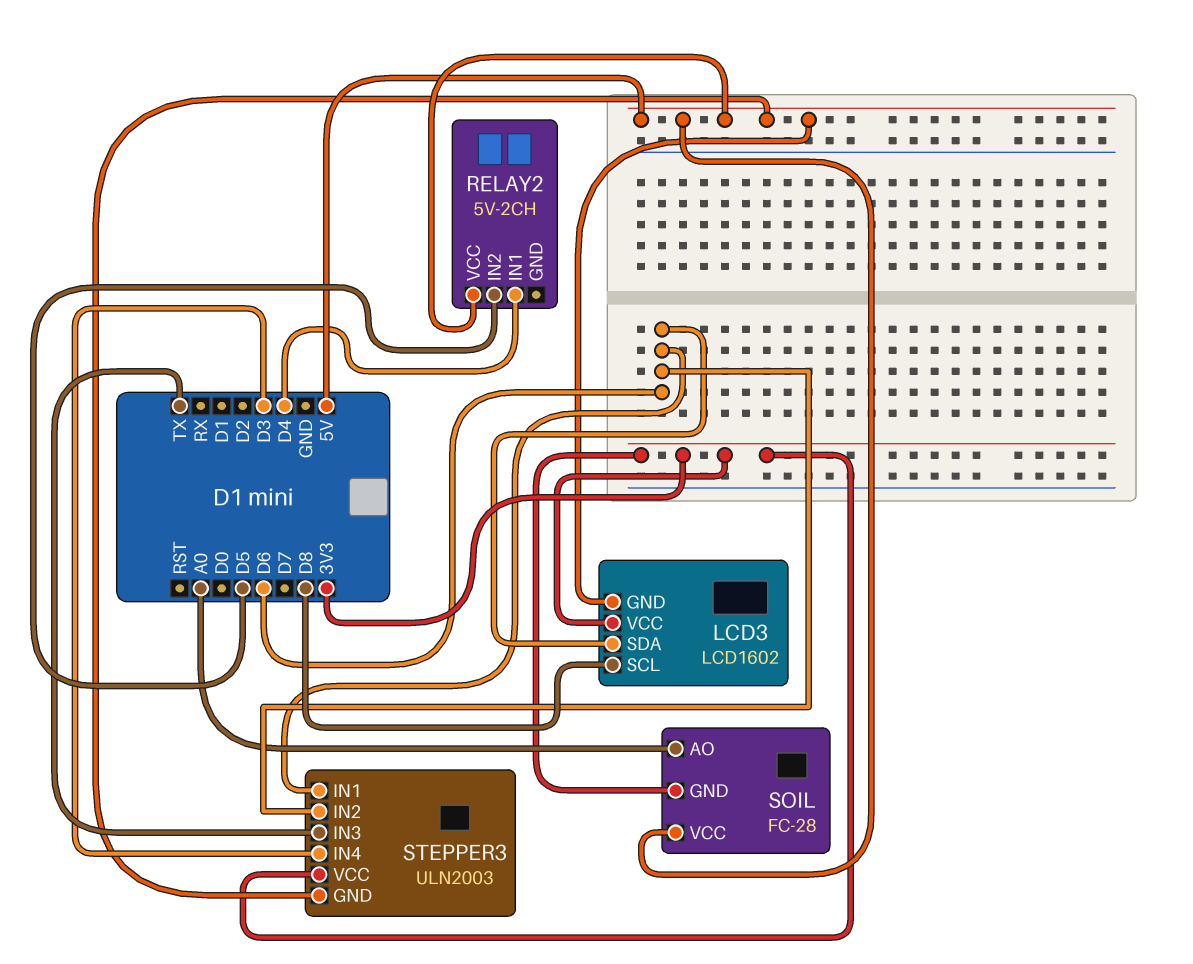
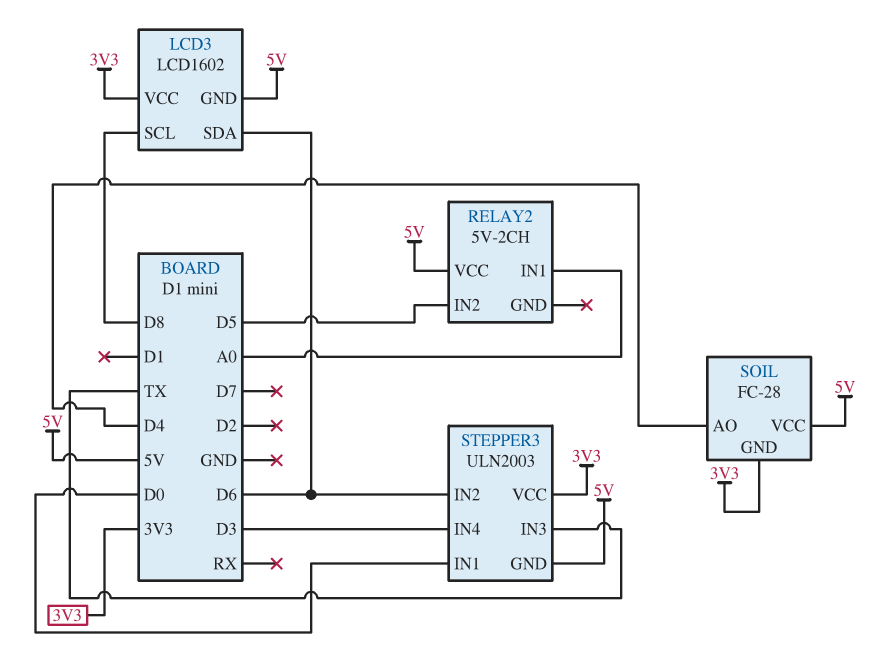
RELAY2 pin IN1: D4 -> A0
SOIL pin AO: A0 -> D4
STEPPER3 pin IN1: D6 -> D0

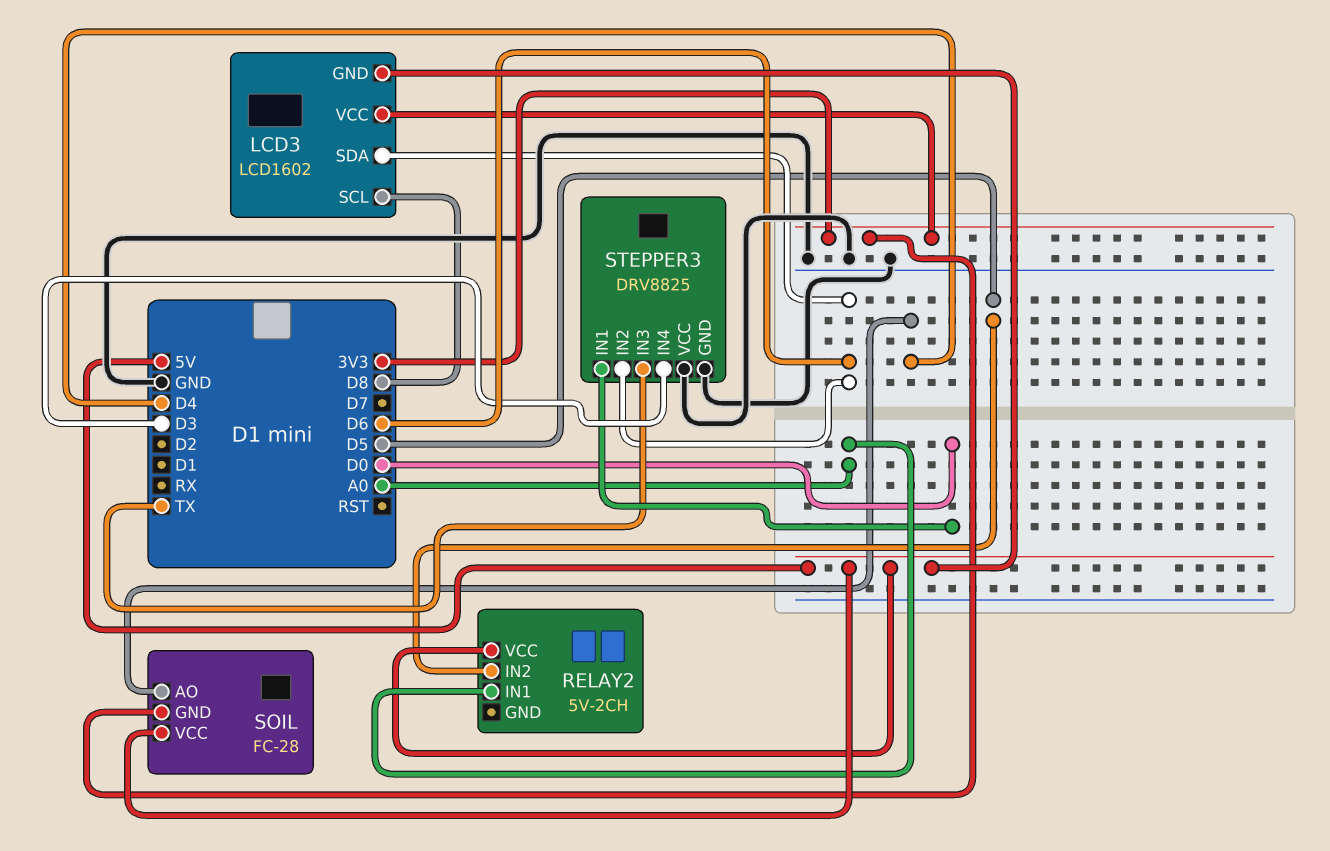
STEPPER3: ULN2003 -> DRV8825
STEPPER3 pin GND: 5V -> GND
STEPPER3 pin VCC: 3V3 -> GND

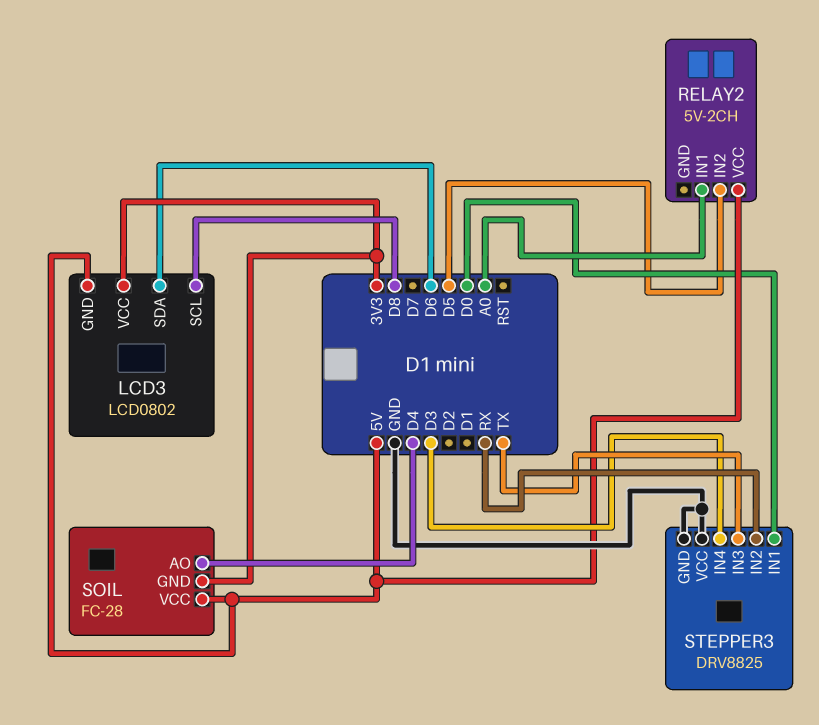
LCD3: LCD1602 -> LCD0802
STEPPER3 pin IN2: D6 -> RX

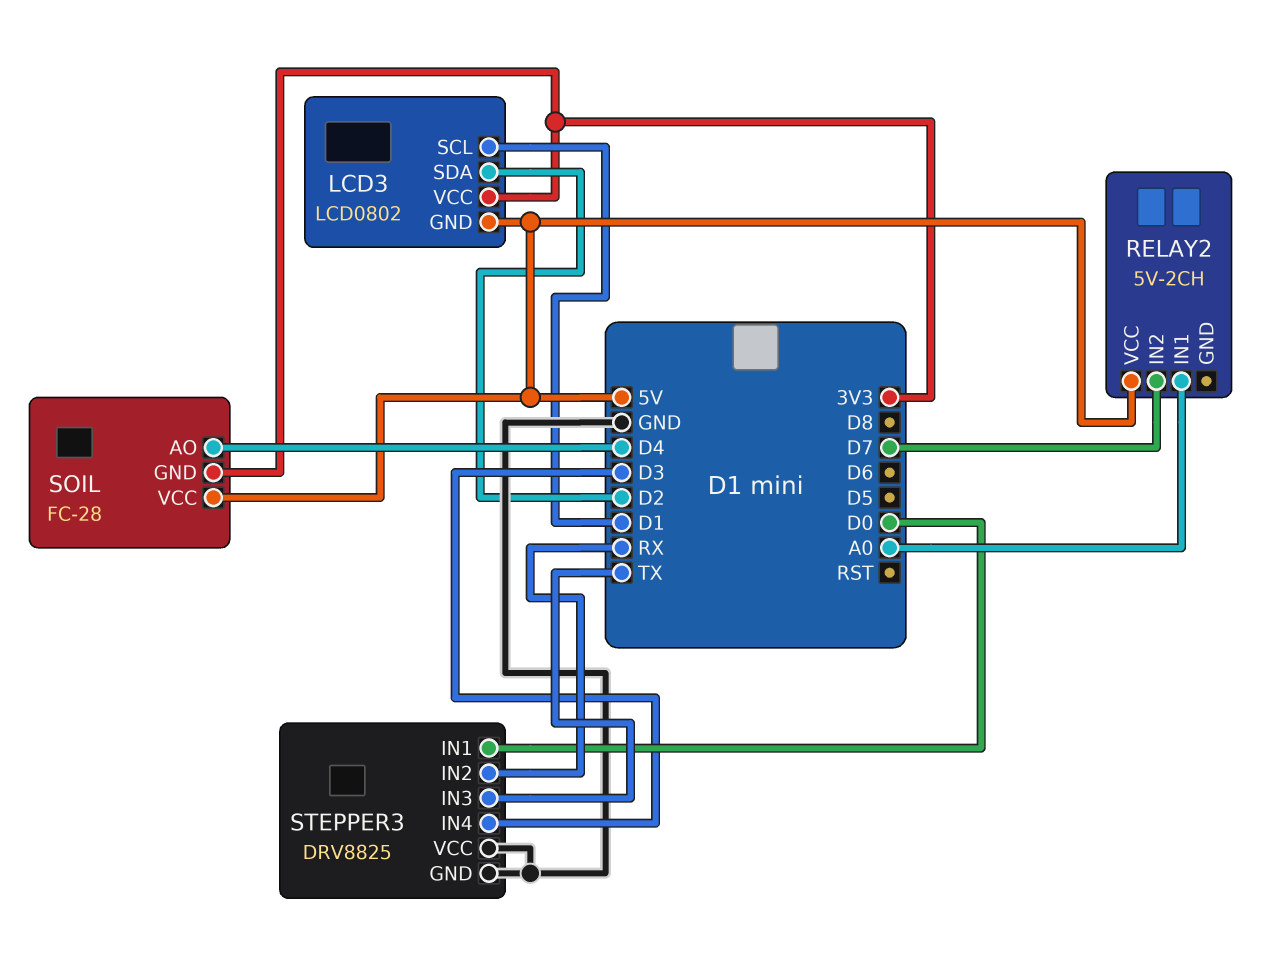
LCD3 pin SCL: D8 -> D1
LCD3 pin SDA: D6 -> D2
RELAY2 pin IN2: D5 -> D7

